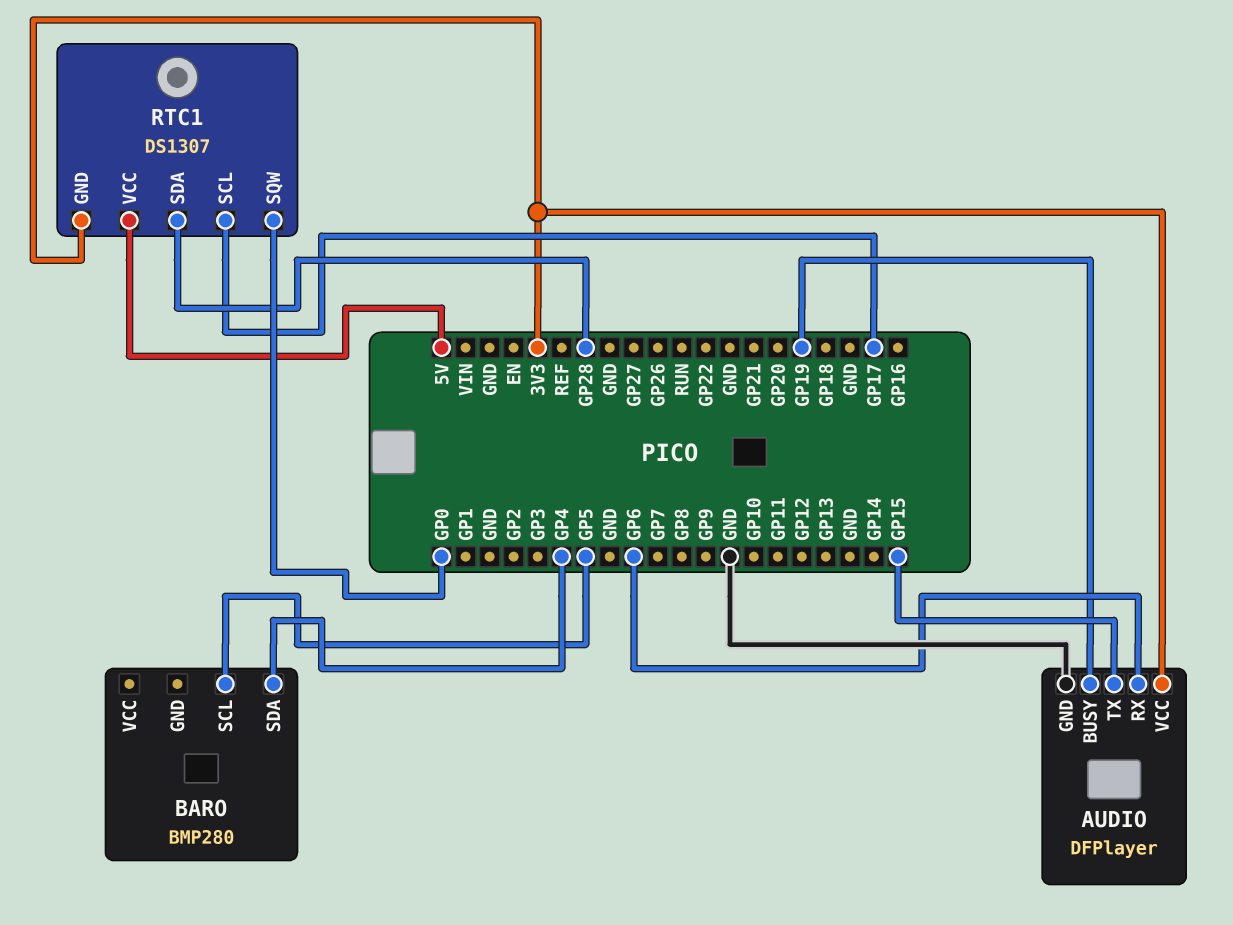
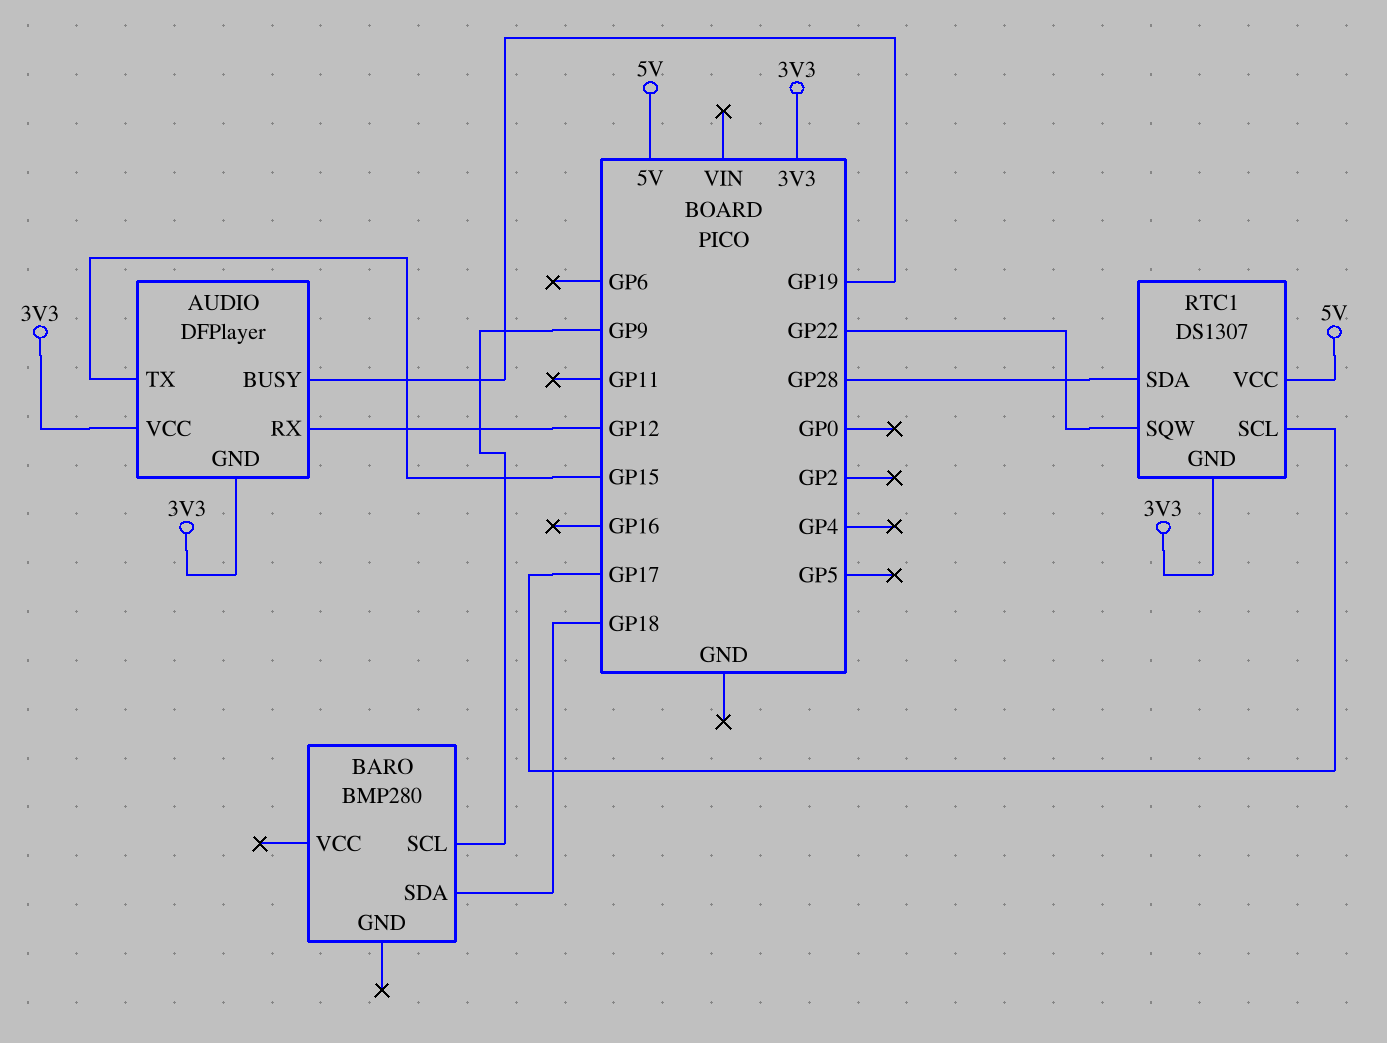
AUDIO pin GND: GND -> 3V3
AUDIO pin RX: GP6 -> GP12
BARO pin SCL: GP5 -> GP9
BARO pin SDA: GP4 -> GP18
RTC1 pin SQW: GP0 -> GP22

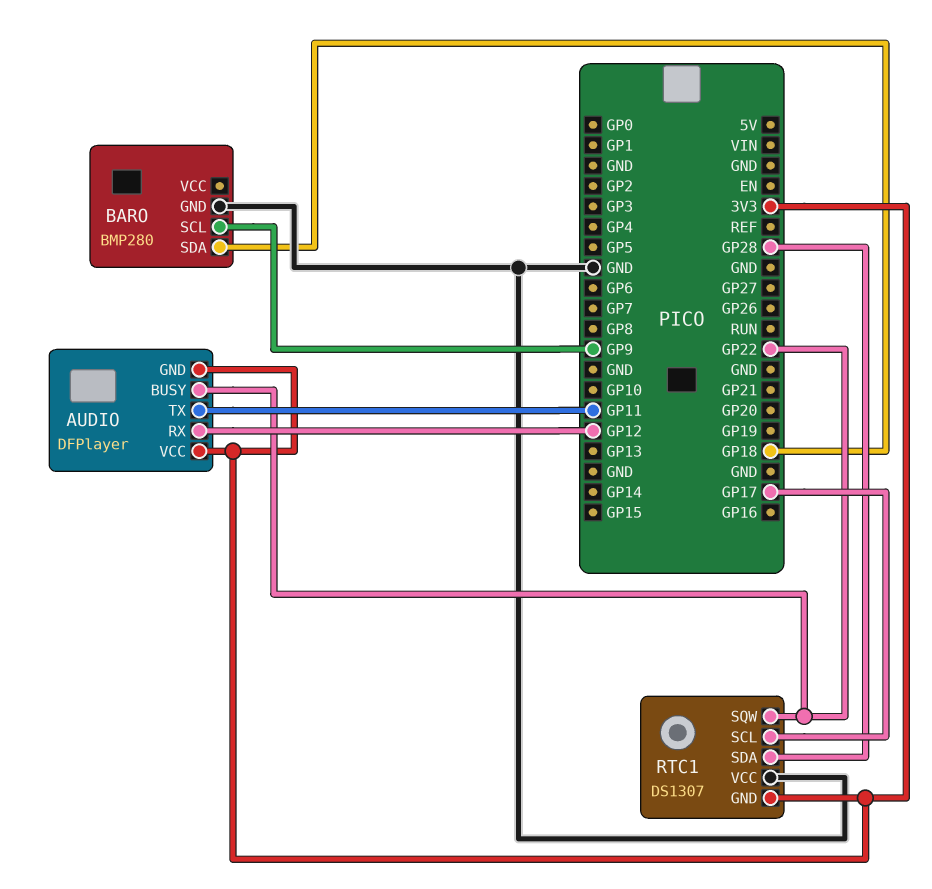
AUDIO pin BUSY: GP19 -> GP22
AUDIO pin TX: GP15 -> GP11
BARO pin GND: none -> GND
RTC1 pin VCC: 5V -> GND

